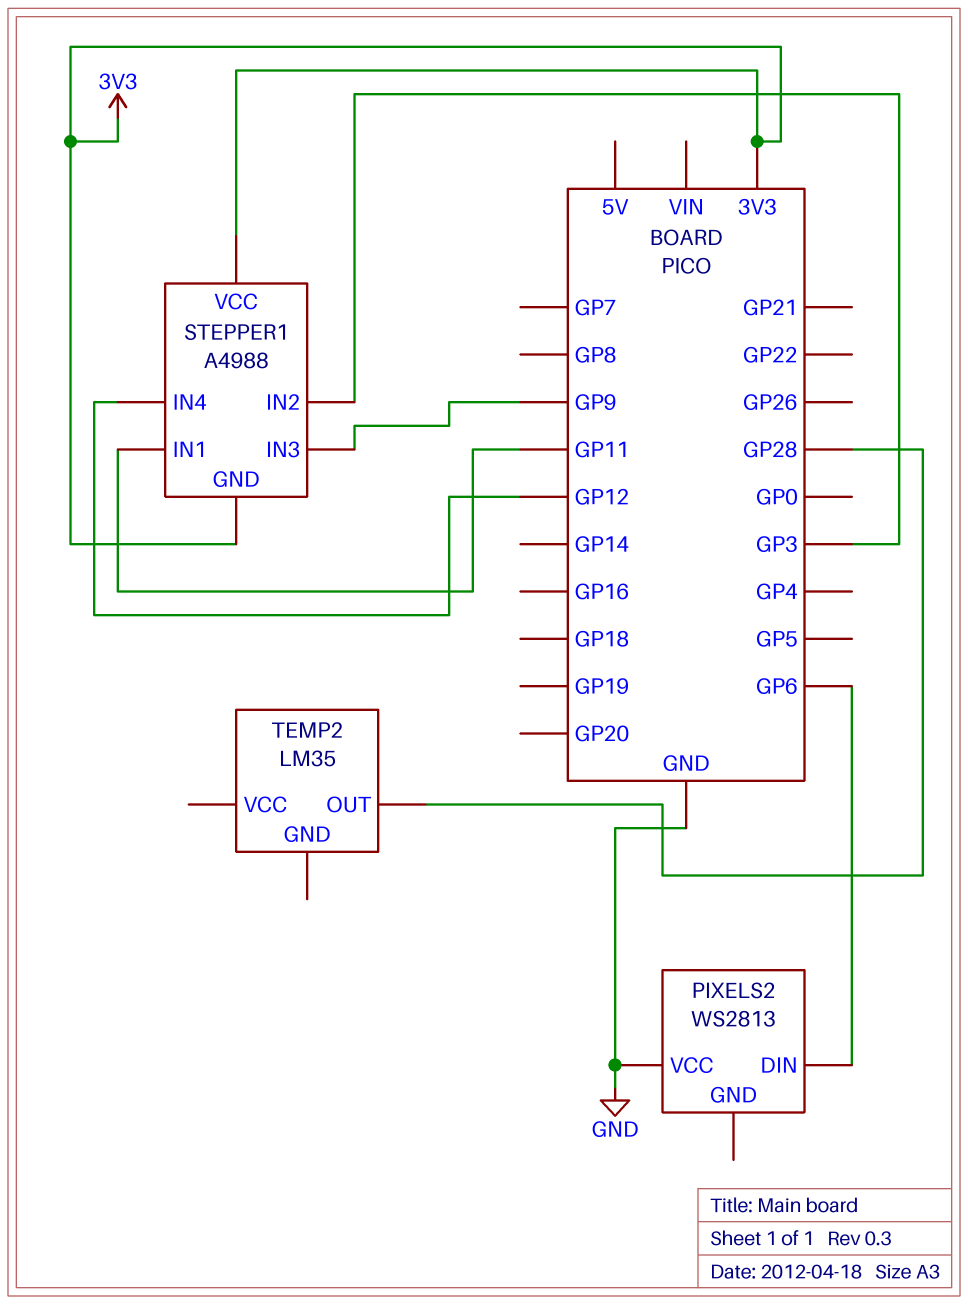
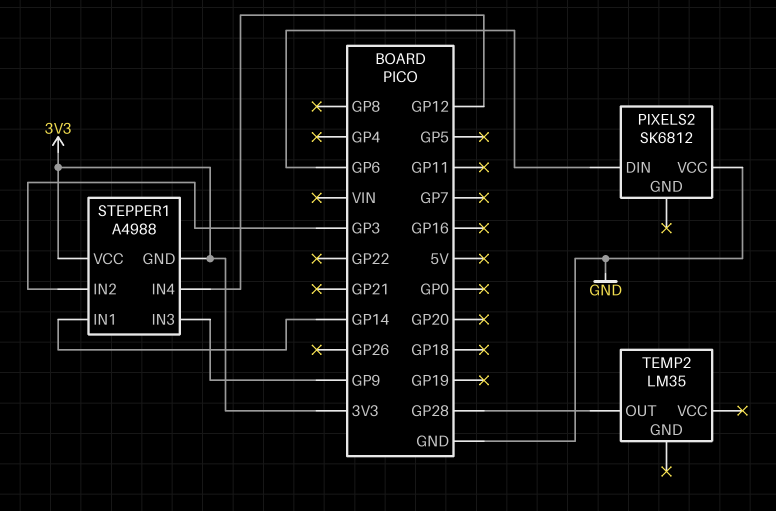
PIXELS2: WS2813 -> SK6812
STEPPER1 pin IN1: GP11 -> GP14

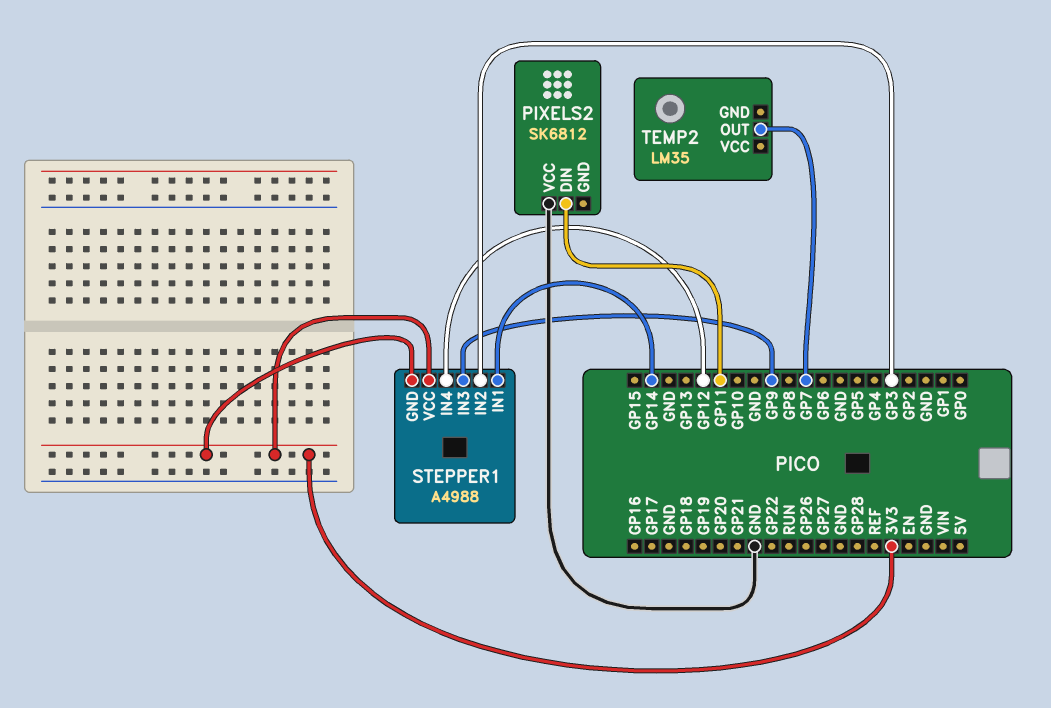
PIXELS2 pin DIN: GP6 -> GP11
TEMP2 pin OUT: GP28 -> GP7

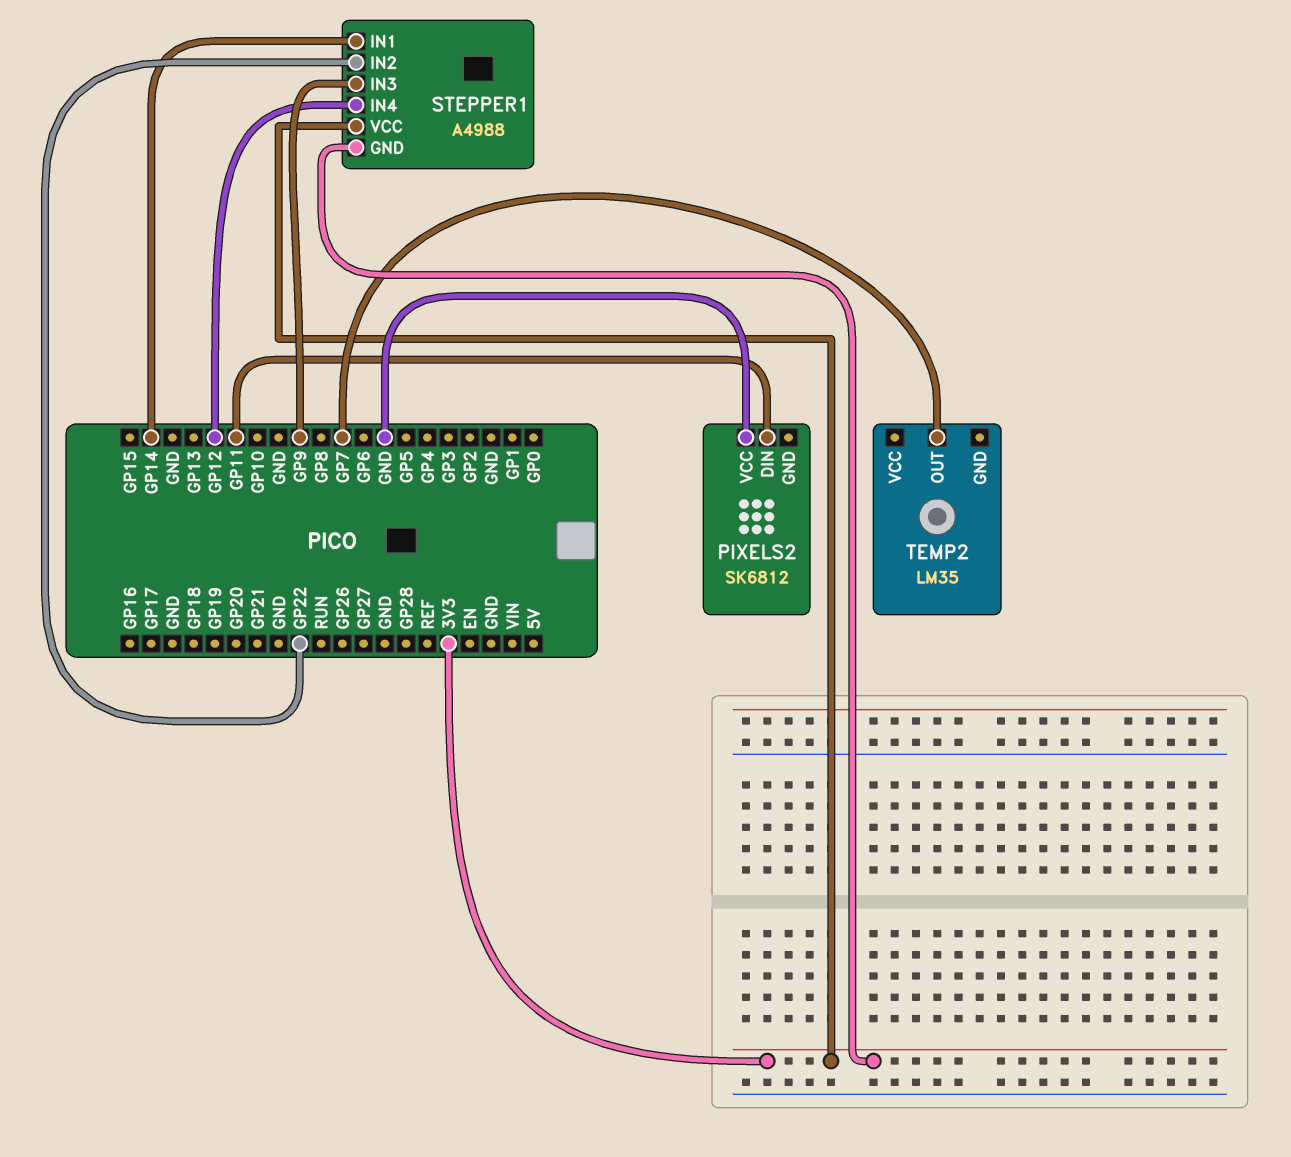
STEPPER1 pin IN2: GP3 -> GP22

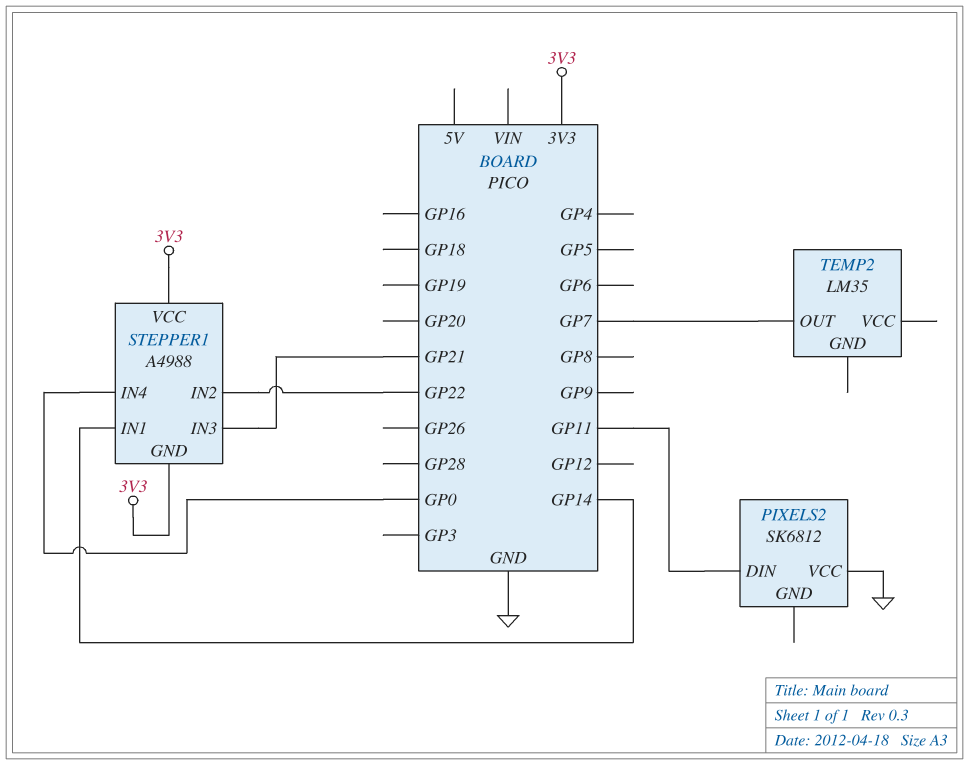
STEPPER1 pin IN3: GP9 -> GP21
STEPPER1 pin IN4: GP12 -> GP0

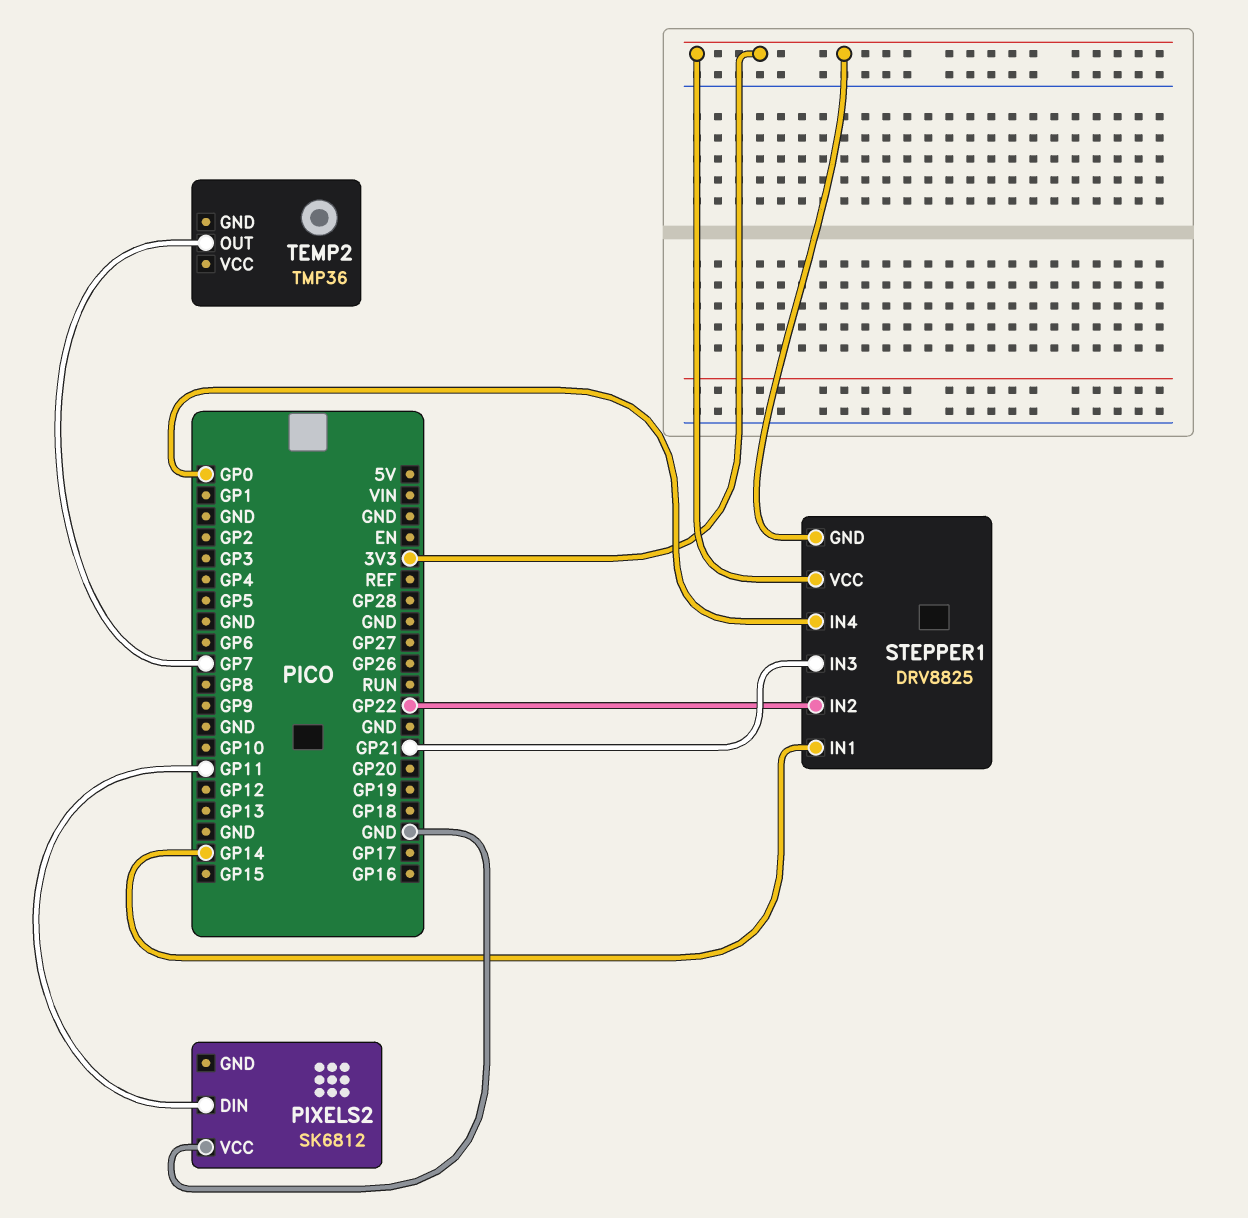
STEPPER1: A4988 -> DRV8825
TEMP2: LM35 -> TMP36

